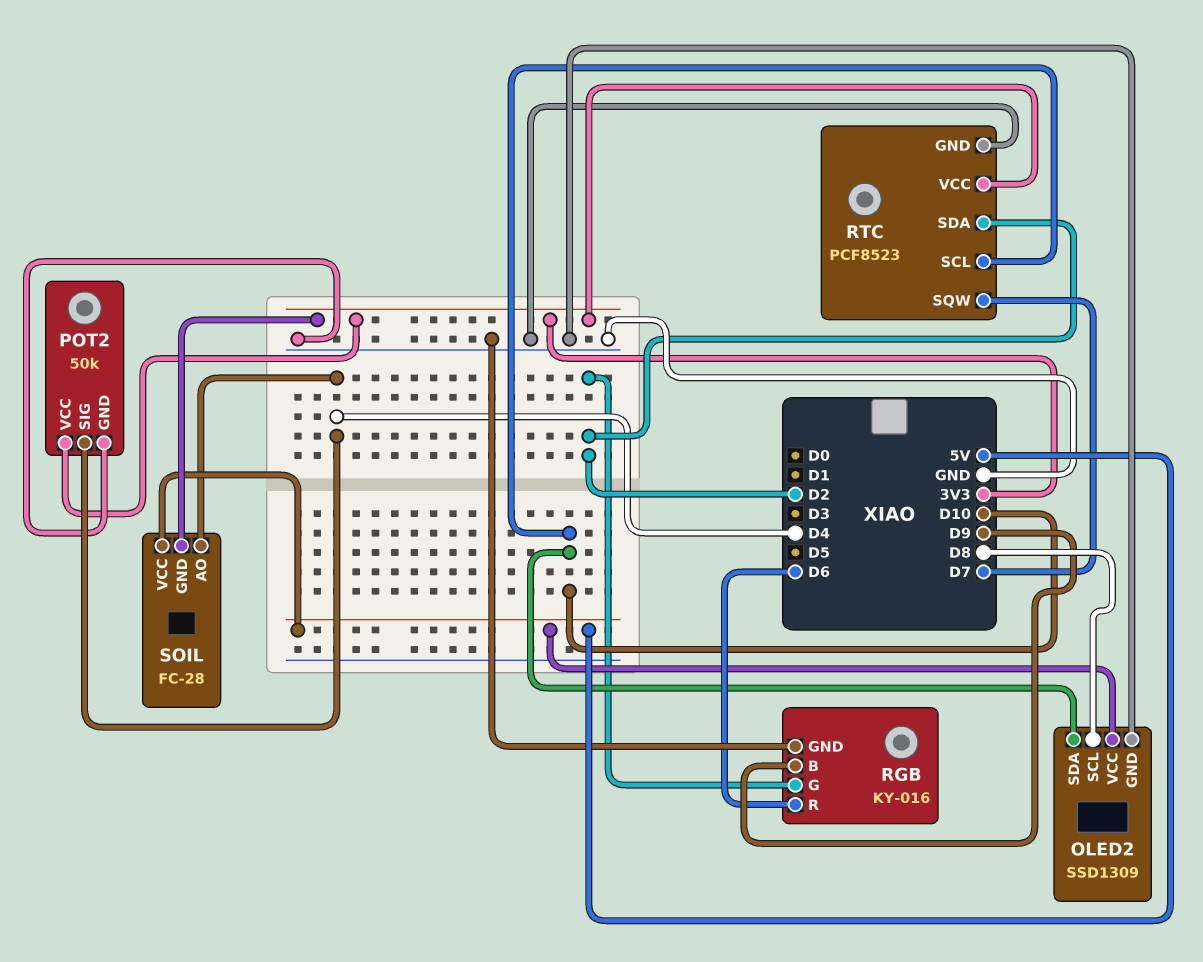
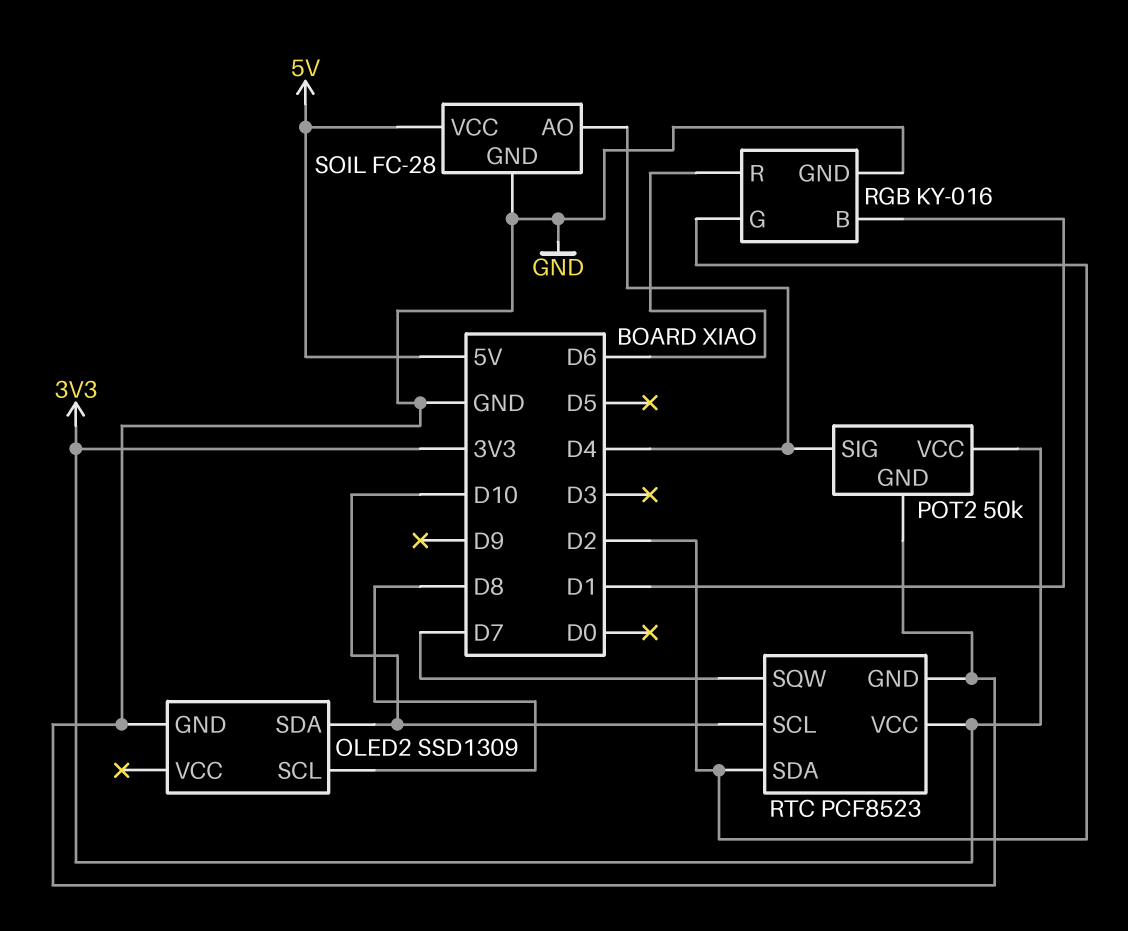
OLED2 pin VCC: 5V -> none
RGB pin B: D9 -> D1
SOIL pin GND: 3V3 -> GND

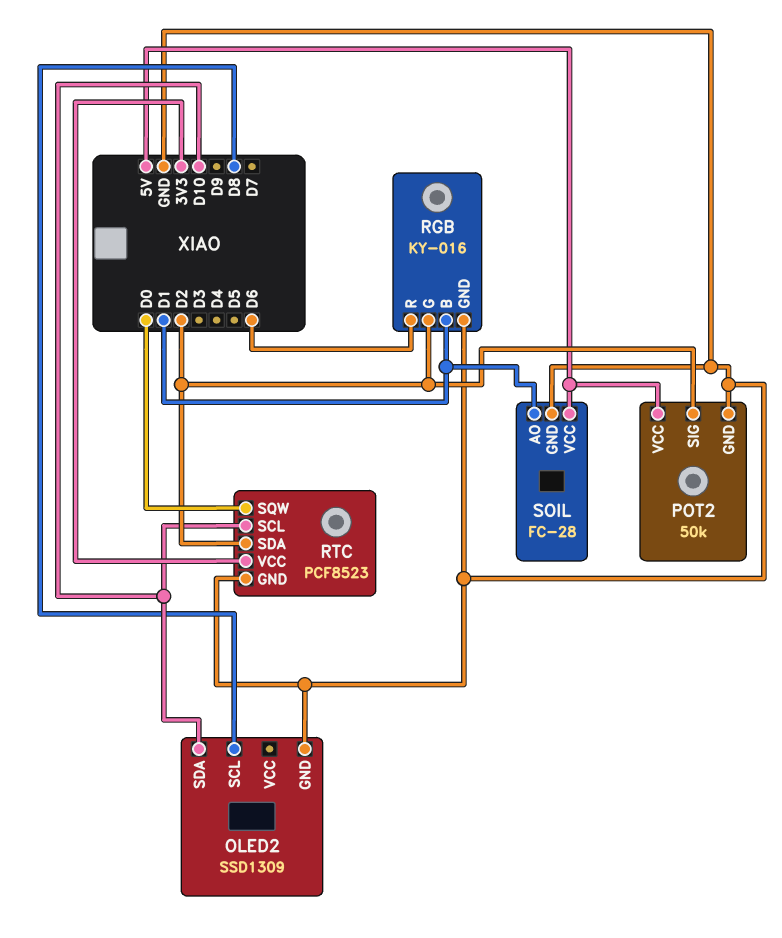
POT2 pin SIG: D4 -> D2
POT2 pin VCC: 3V3 -> 5V
RTC pin SQW: D7 -> D0
SOIL pin AO: D4 -> D1

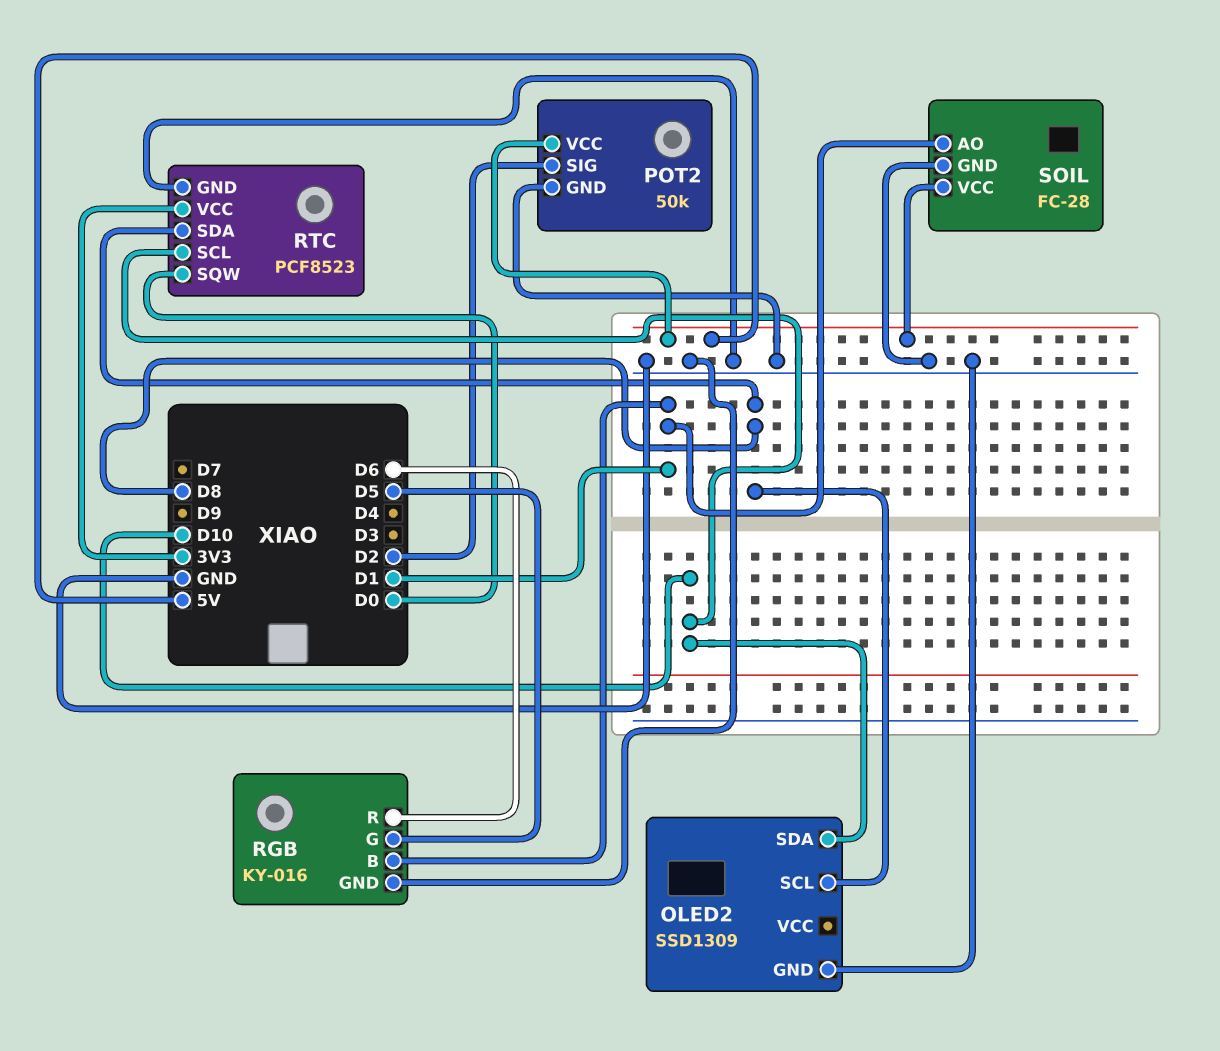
RGB pin G: D2 -> D5
RTC pin SDA: D2 -> D8

